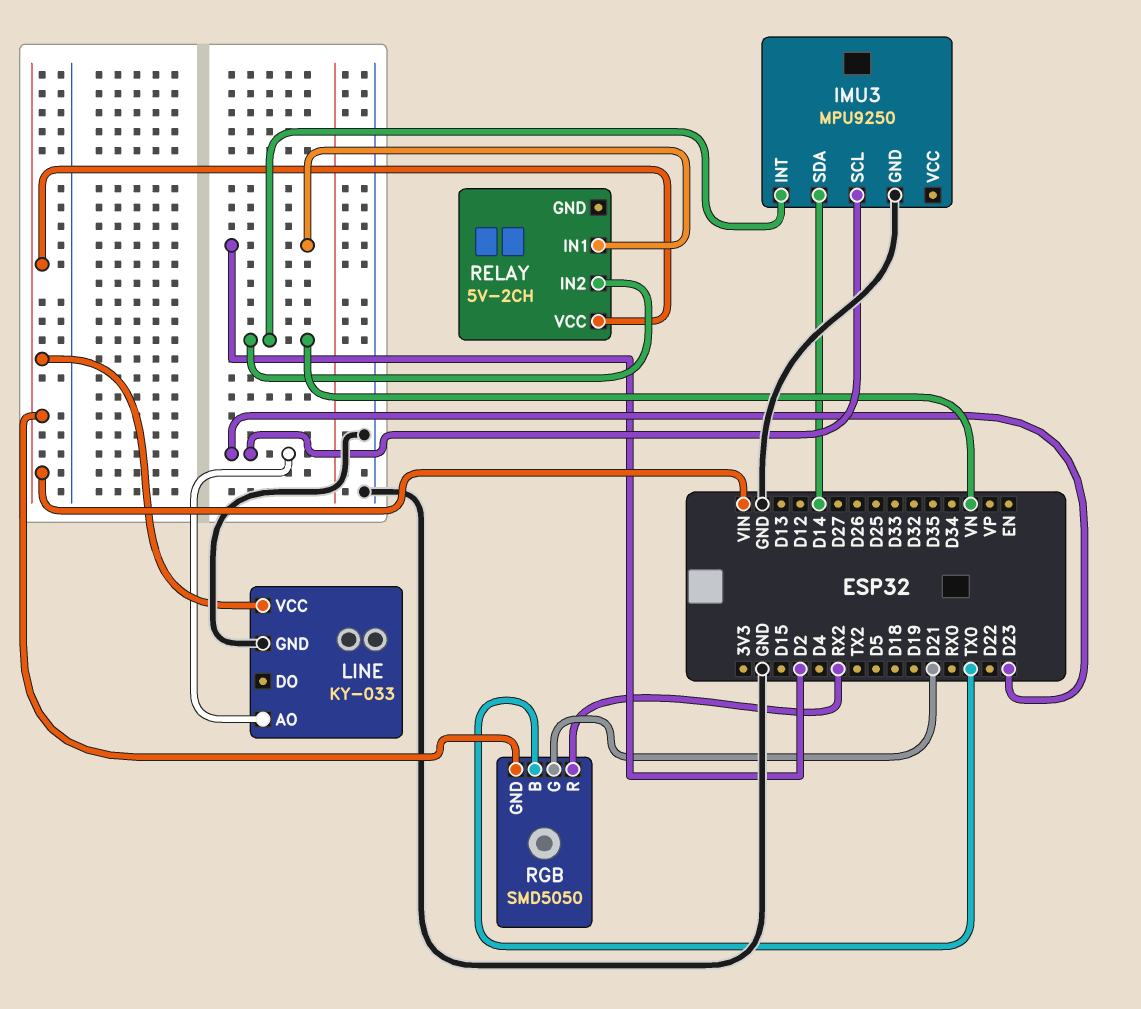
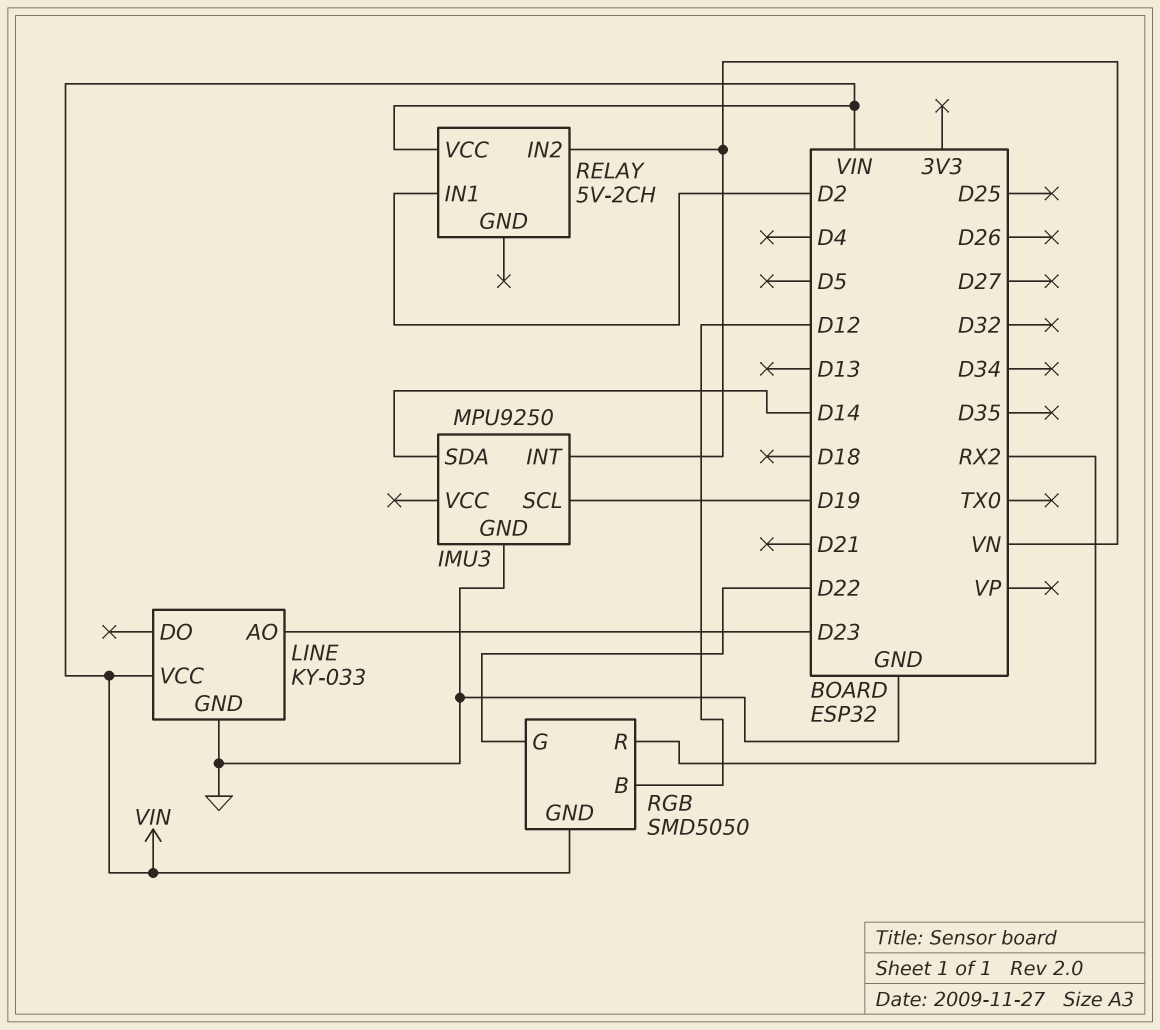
IMU3 pin SCL: D23 -> D19
RGB pin B: TX0 -> D12
RGB pin G: D21 -> D22

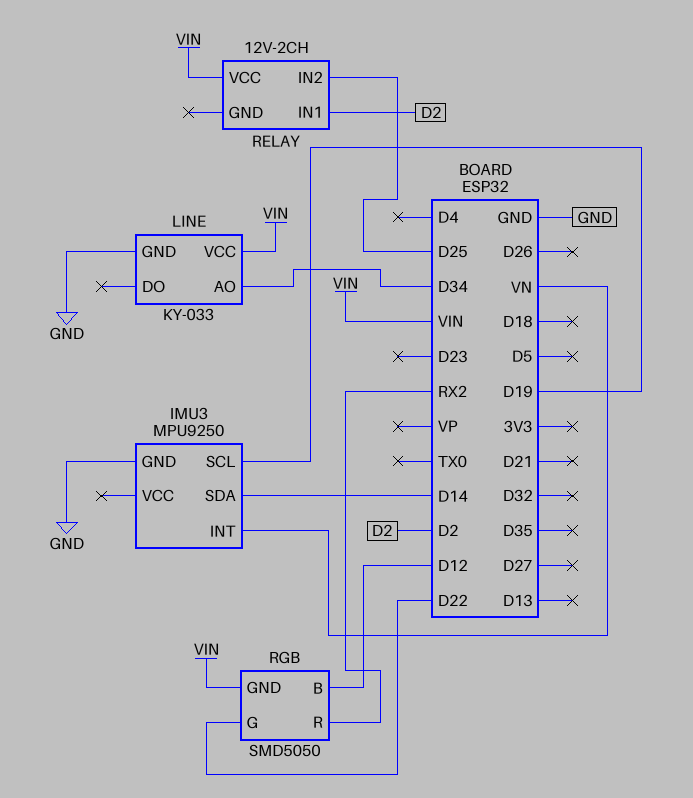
LINE pin AO: D23 -> D34
RELAY: 5V-2CH -> 12V-2CH
RELAY pin IN2: VN -> D25

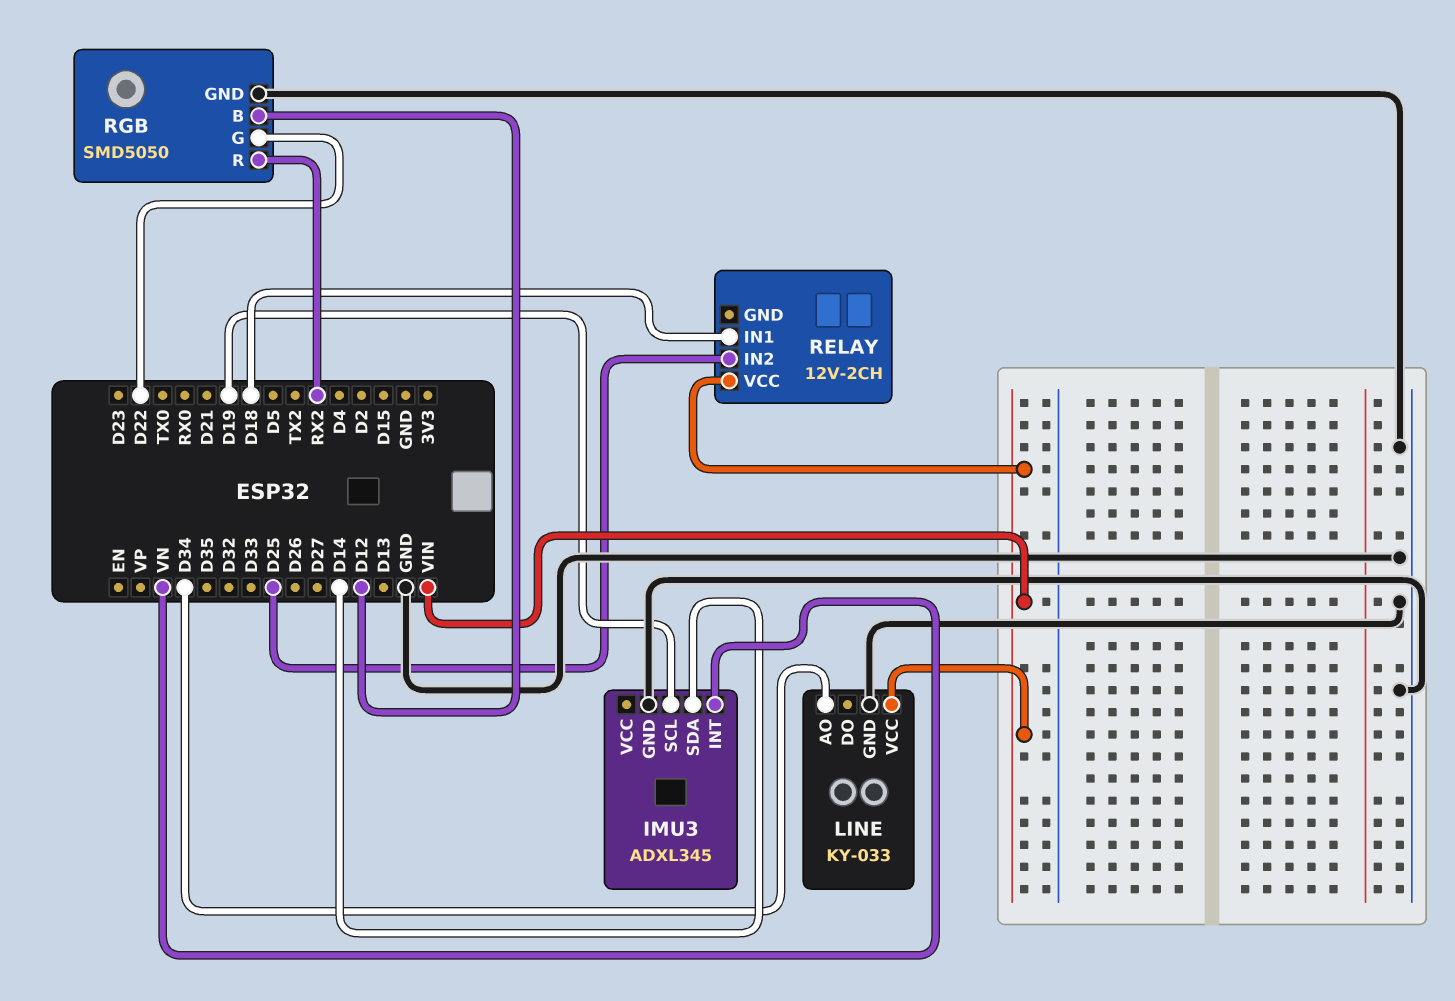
IMU3: MPU9250 -> ADXL345
RELAY pin IN1: D2 -> D18
RGB pin GND: VIN -> GND

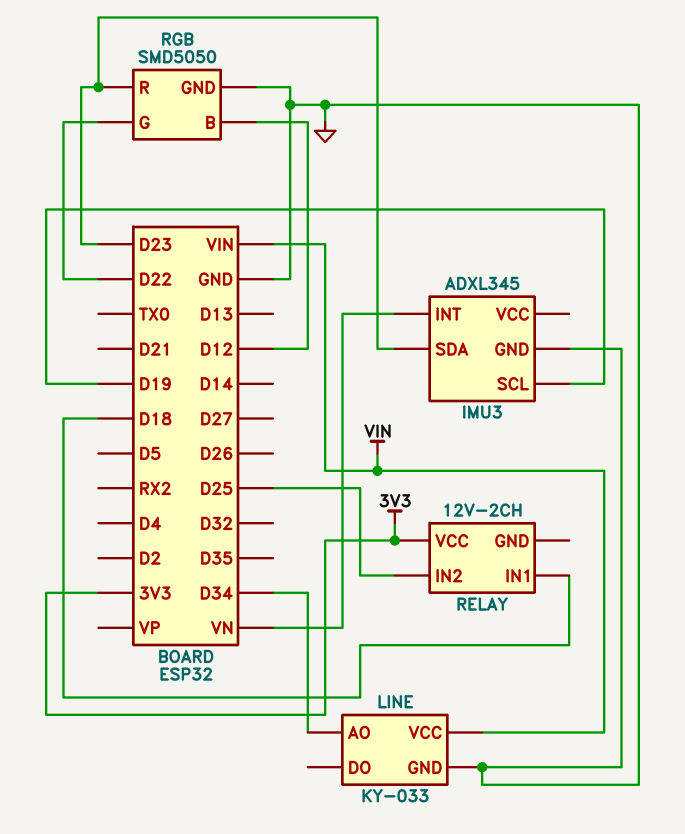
IMU3 pin SDA: D14 -> D23
RELAY pin VCC: VIN -> 3V3
RGB pin R: RX2 -> D23

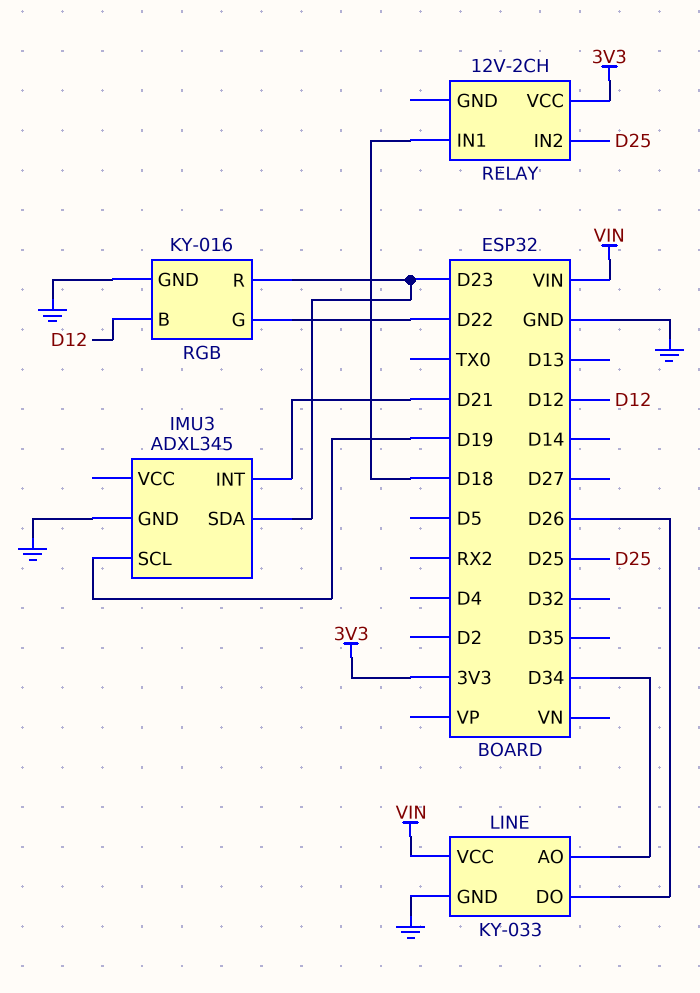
IMU3 pin INT: VN -> D21
LINE pin DO: none -> D26
RGB: SMD5050 -> KY-016

